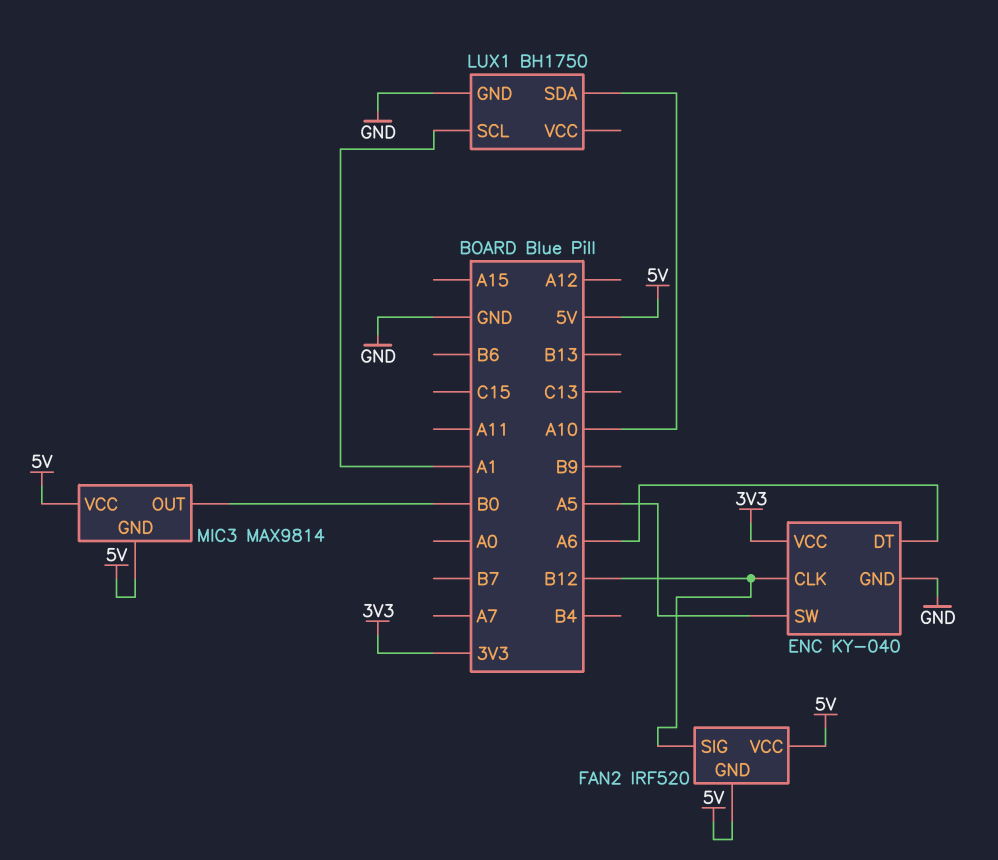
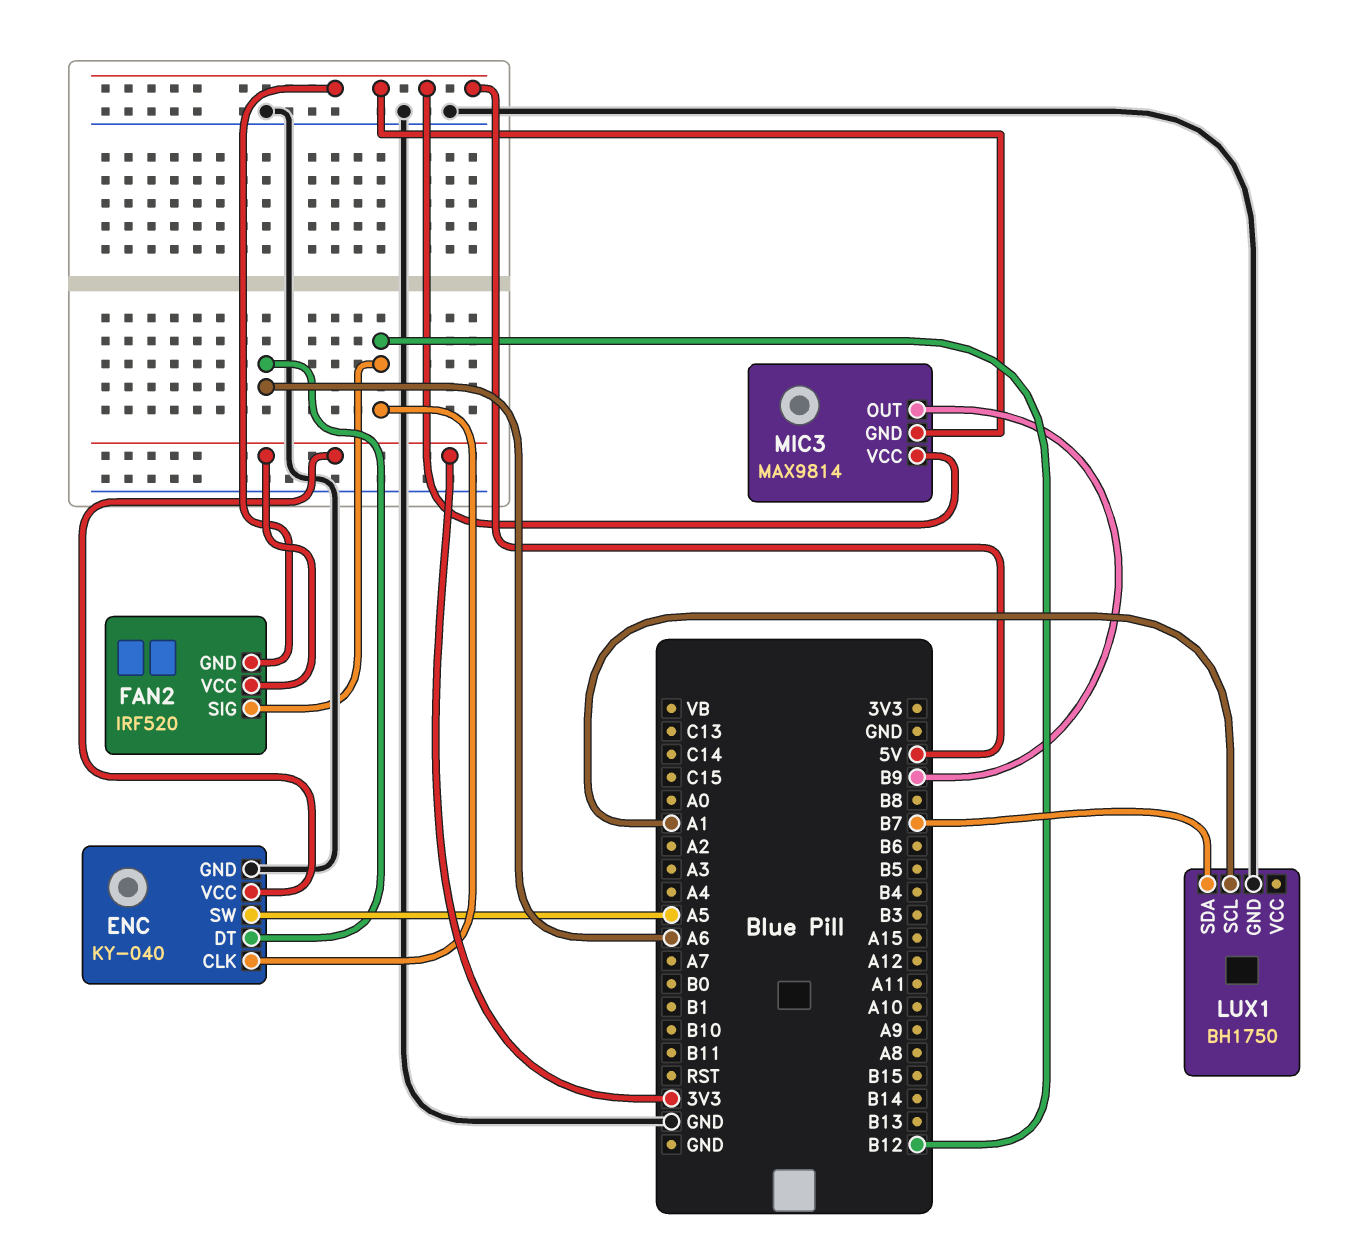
FAN2 pin VCC: 5V -> 3V3
LUX1 pin SDA: A10 -> B7
MIC3 pin OUT: B0 -> B9

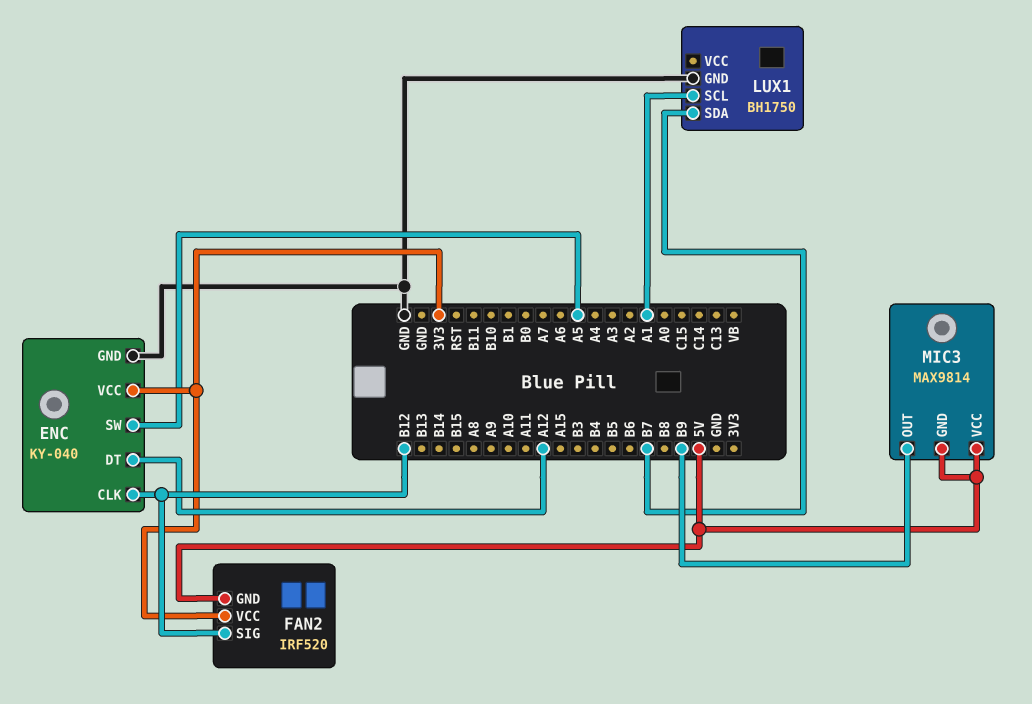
ENC pin DT: A6 -> A12

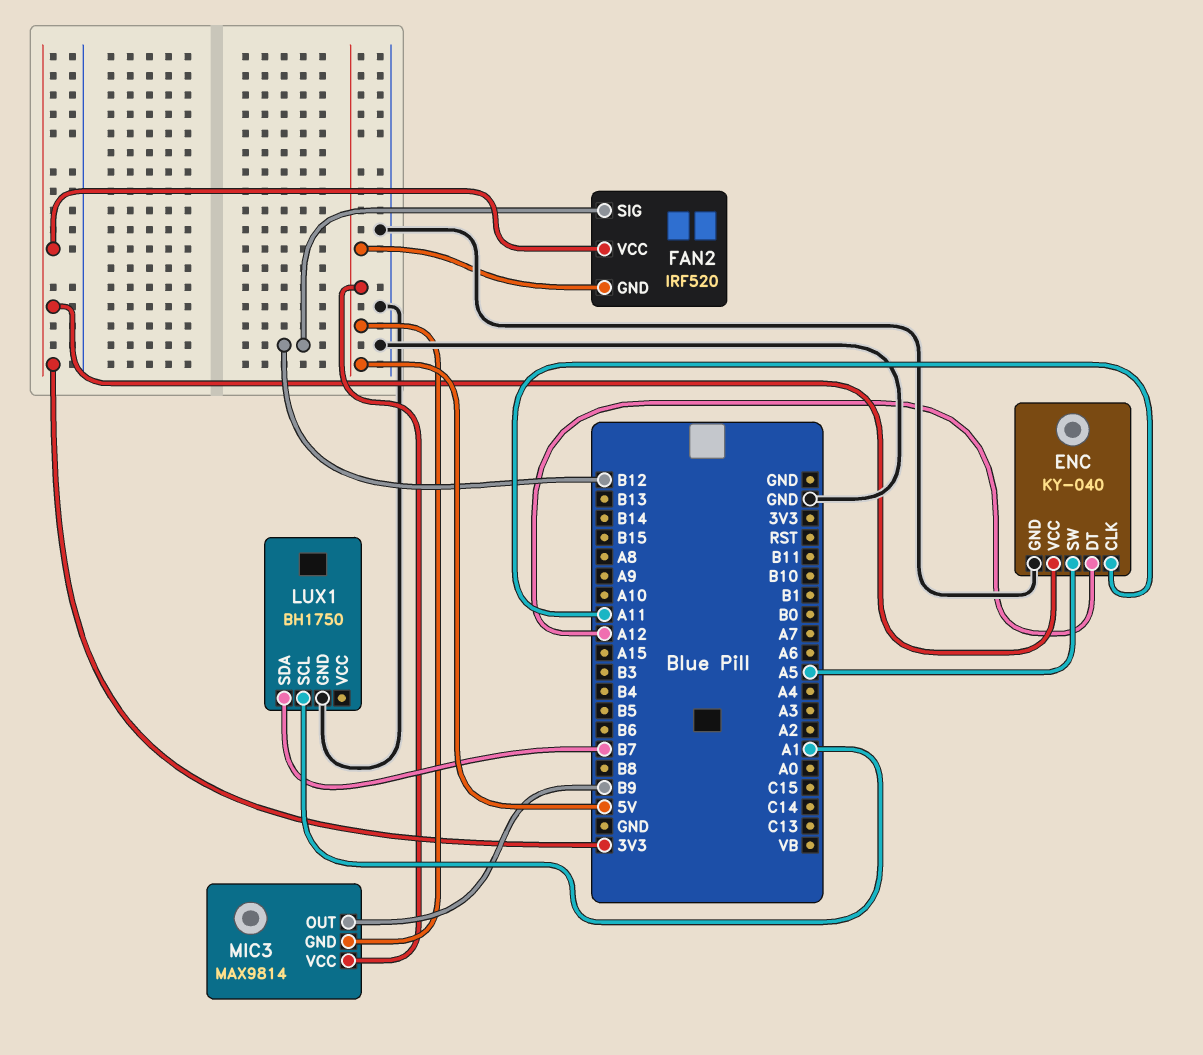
ENC pin CLK: B12 -> A11

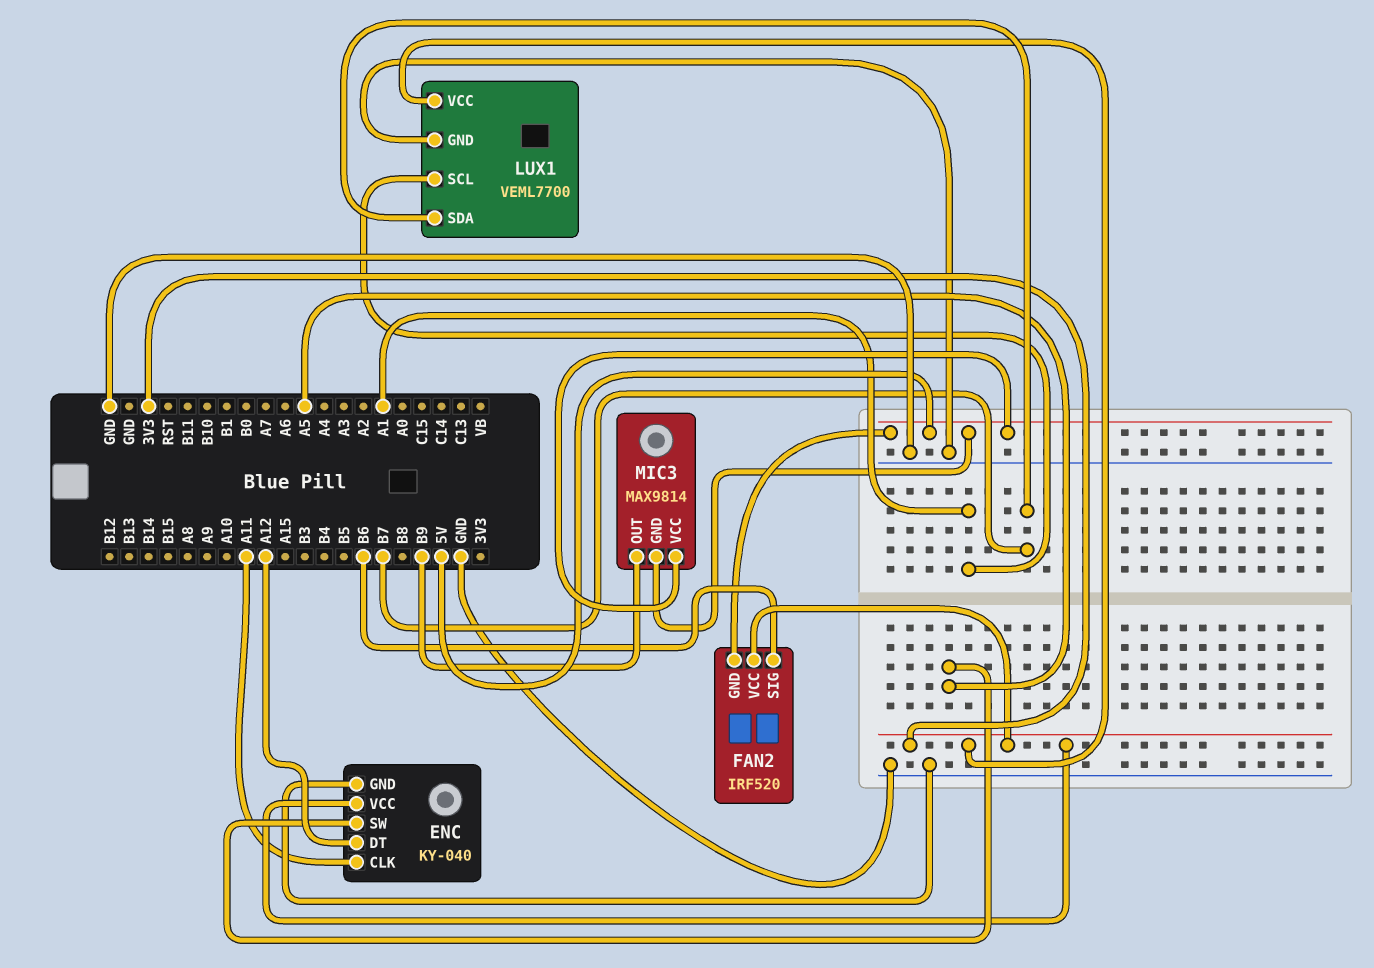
FAN2 pin SIG: B12 -> B6
LUX1: BH1750 -> VEML7700
LUX1 pin VCC: none -> 3V3

